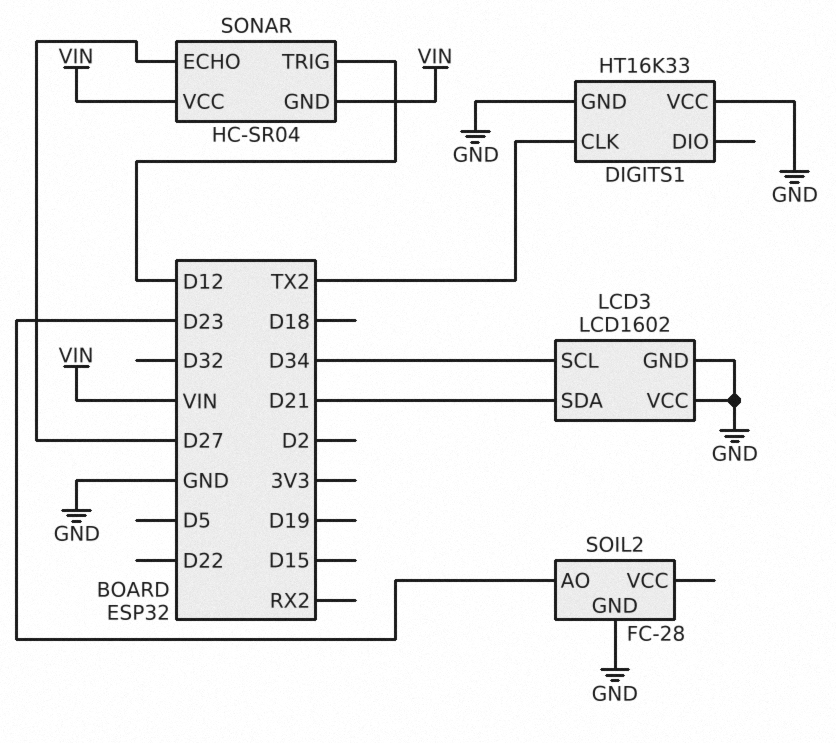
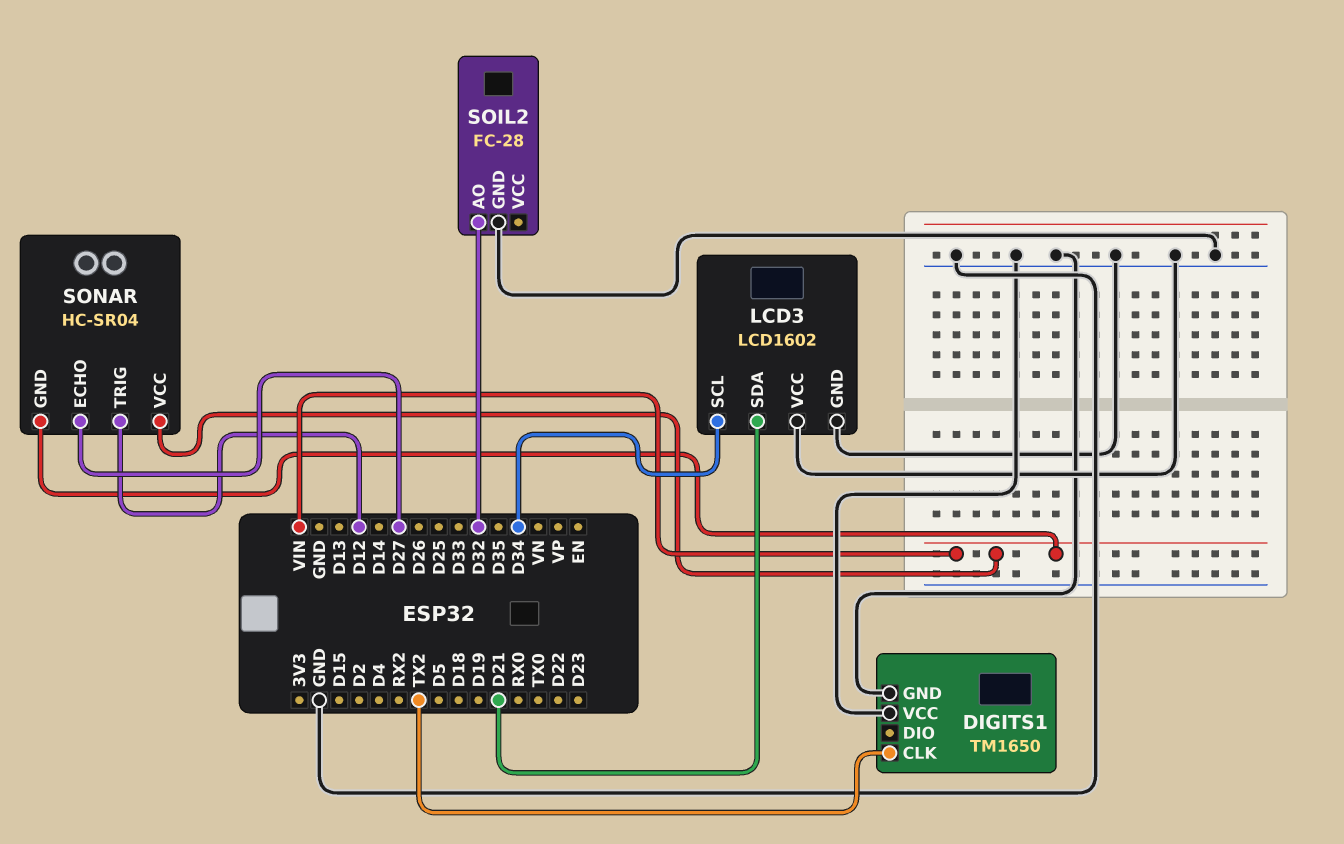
DIGITS1: HT16K33 -> TM1650
SOIL2 pin AO: D23 -> D32

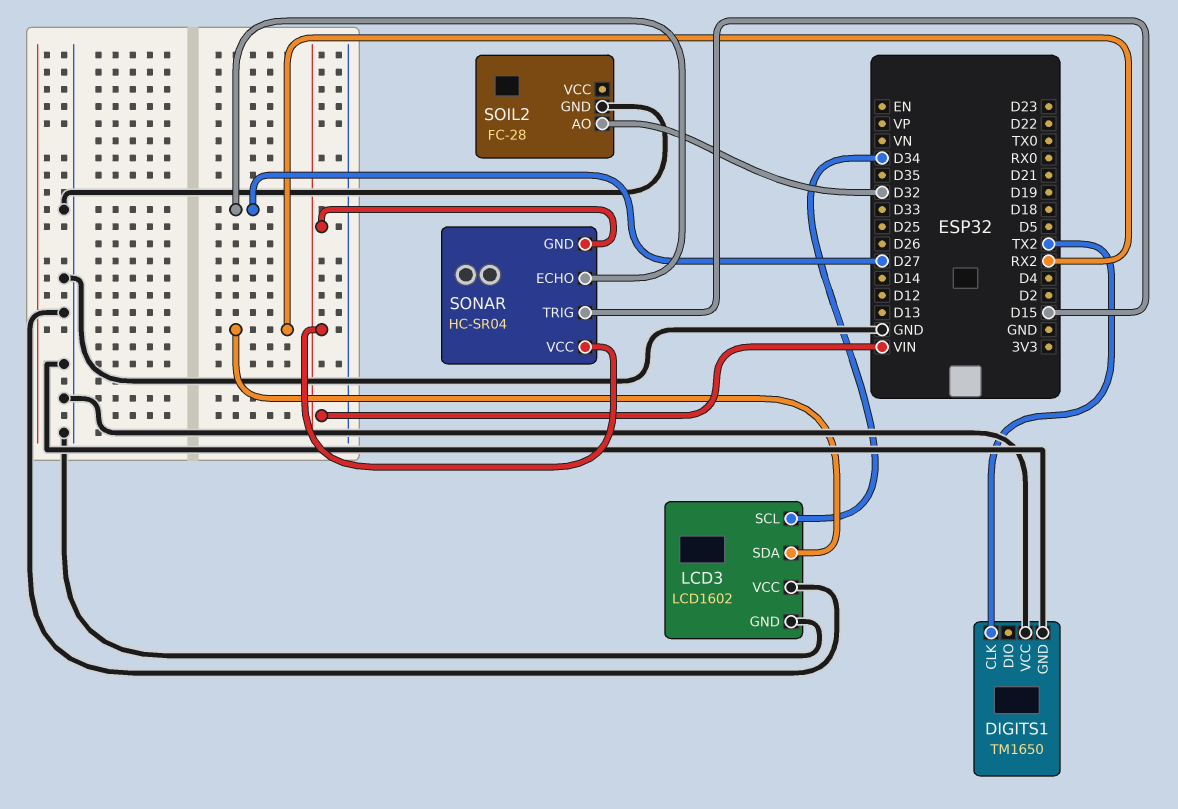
LCD3 pin SDA: D21 -> RX2
SONAR pin TRIG: D12 -> D15

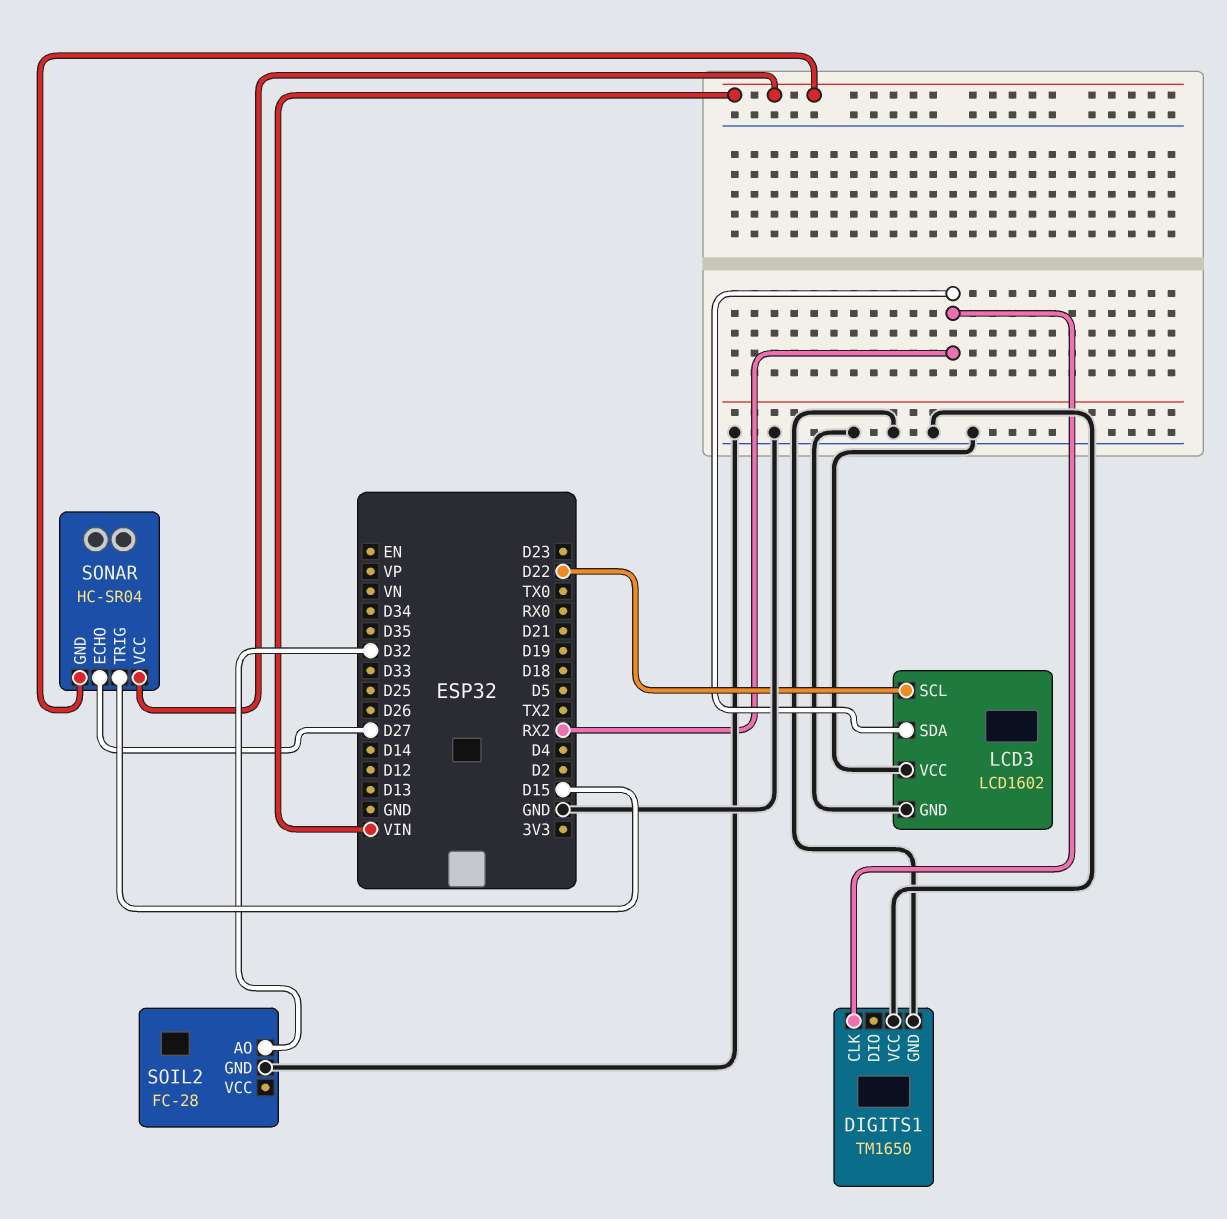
DIGITS1 pin CLK: TX2 -> RX2
LCD3 pin SCL: D34 -> D22

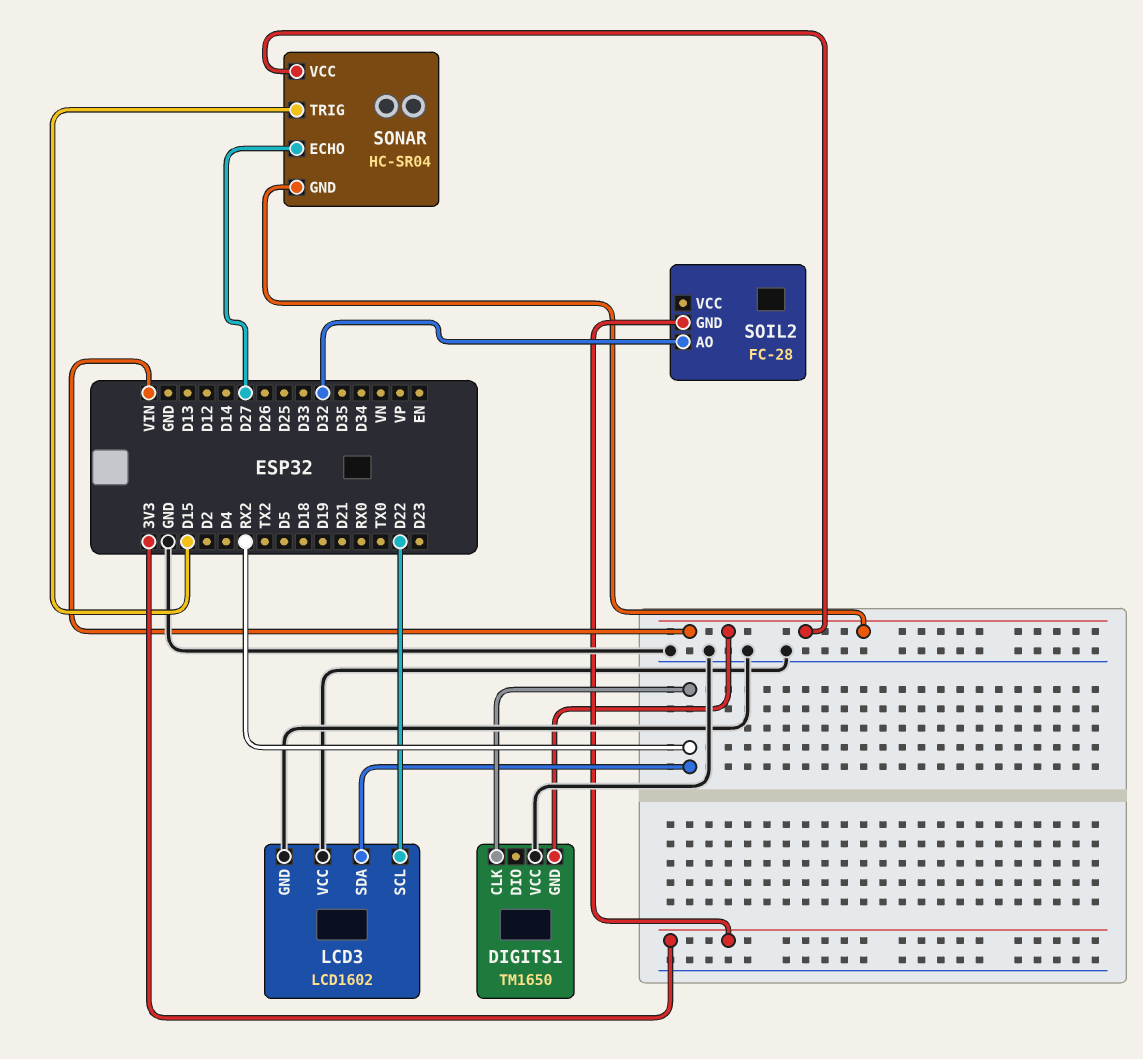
DIGITS1 pin GND: GND -> VIN
SOIL2 pin GND: GND -> 3V3

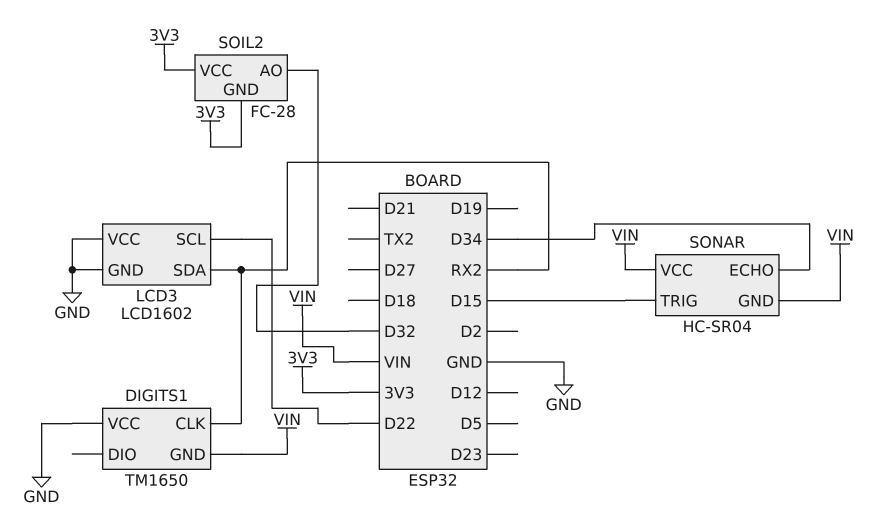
SOIL2 pin VCC: none -> 3V3
SONAR pin ECHO: D27 -> D34

